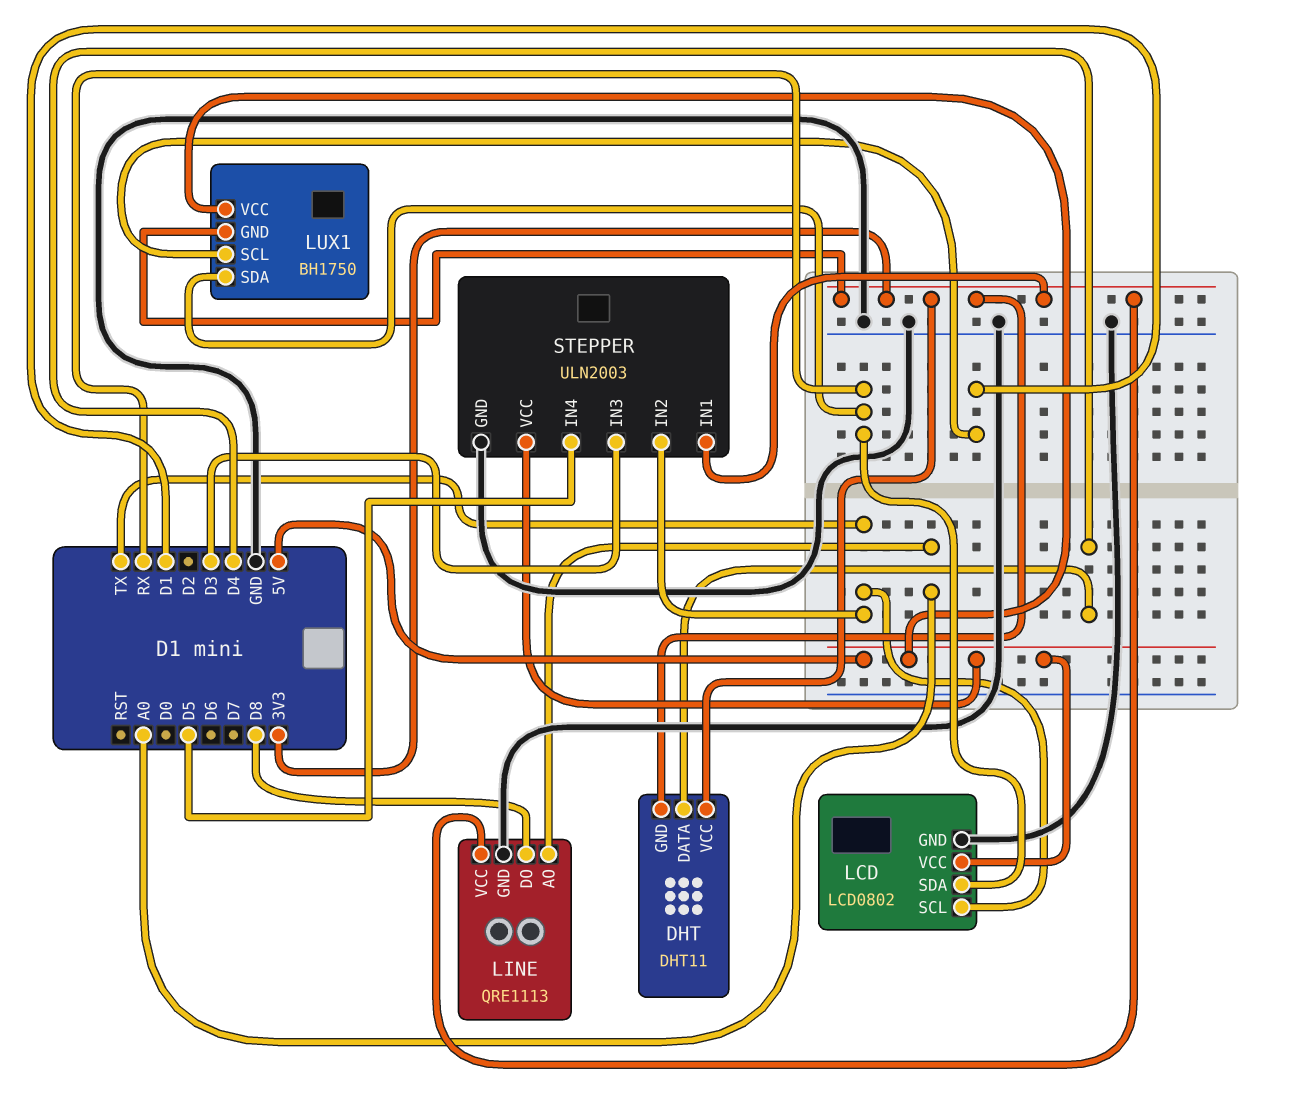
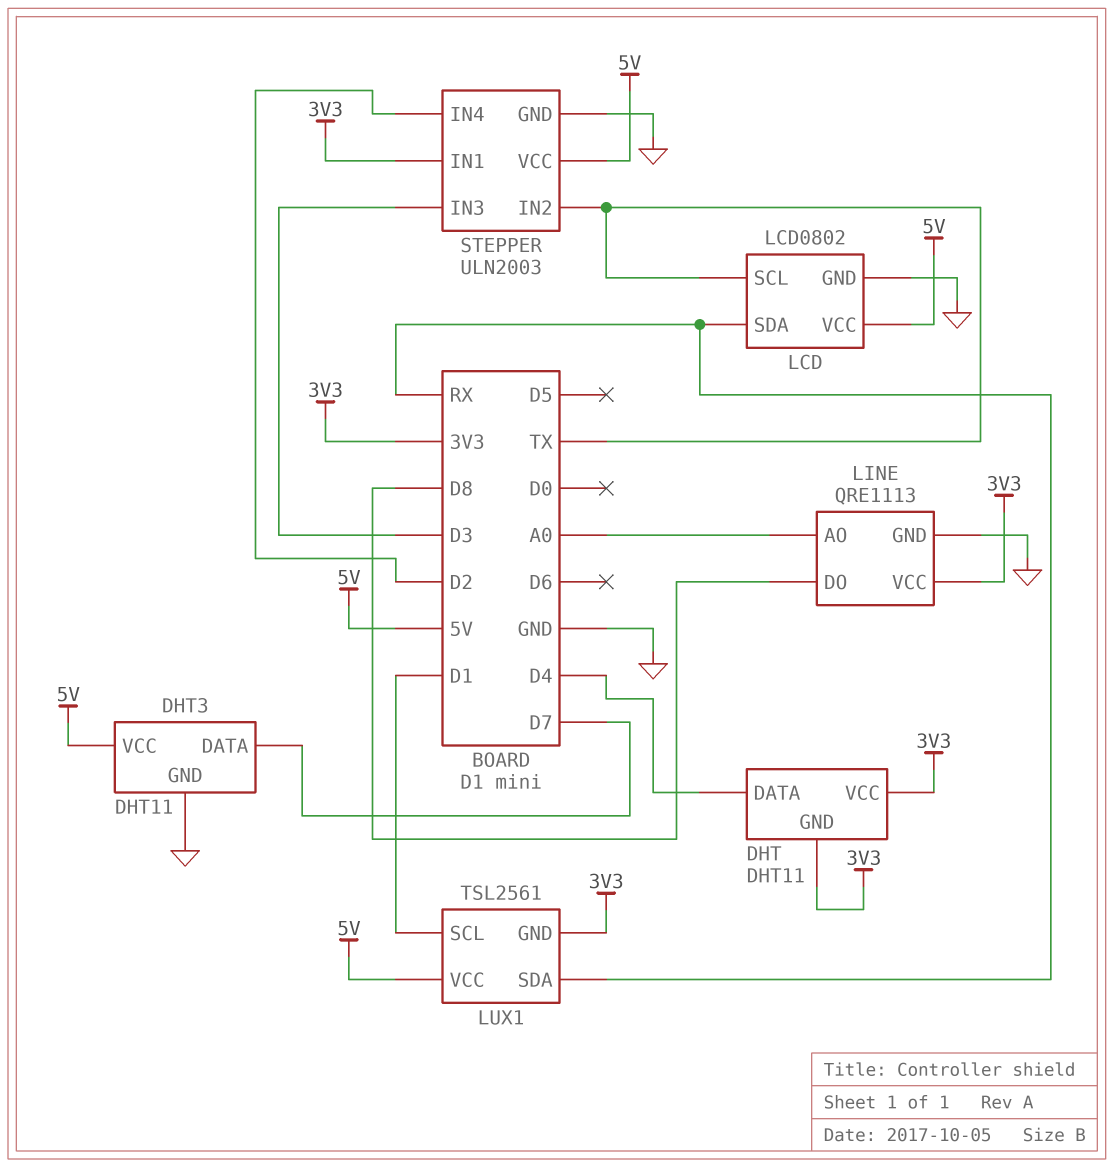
DHT3: none -> DHT11
DHT3 pin DATA: none -> D7
DHT3 pin GND: none -> GND
DHT3 pin VCC: none -> 5V
LUX1: BH1750 -> TSL2561
STEPPER pin IN4: D5 -> D2

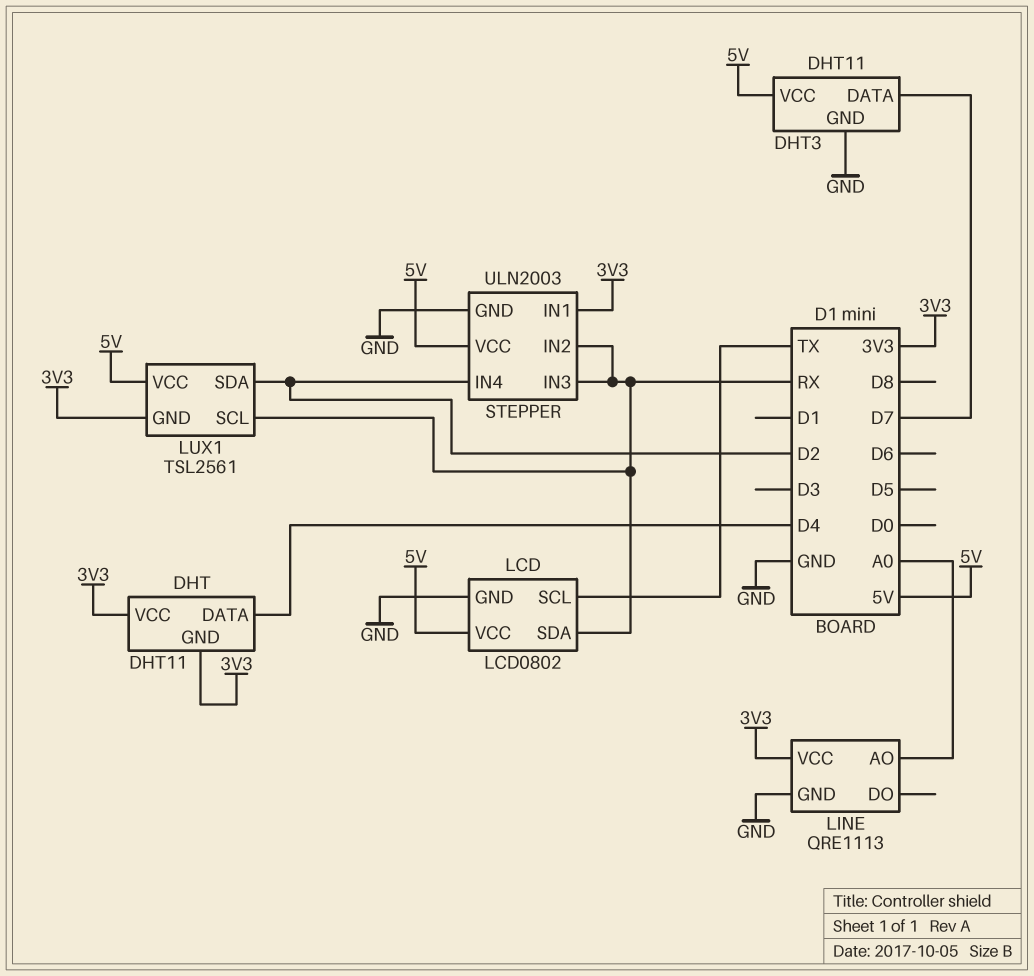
LINE pin DO: D8 -> none
LUX1 pin SCL: D1 -> RX
LUX1 pin SDA: RX -> D2
STEPPER pin IN2: TX -> RX
STEPPER pin IN3: D3 -> RX

